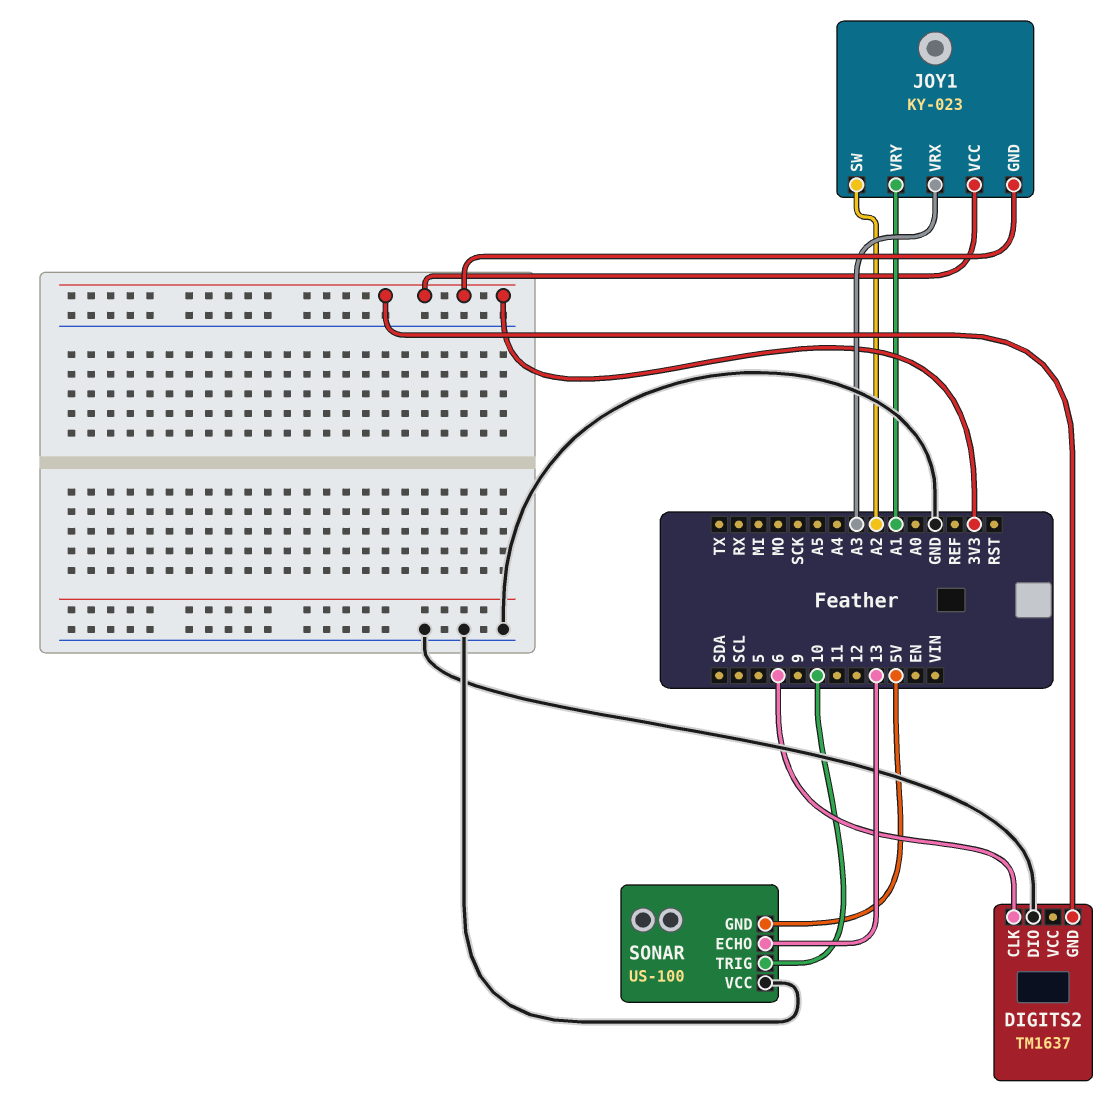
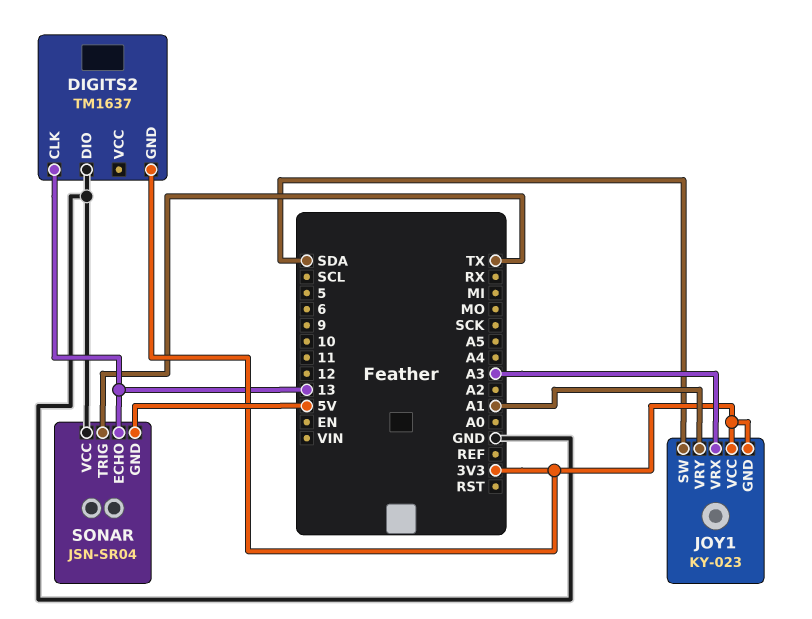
DIGITS2 pin CLK: 6 -> 13
JOY1 pin SW: A2 -> SDA
SONAR: US-100 -> JSN-SR04
SONAR pin TRIG: 10 -> TX

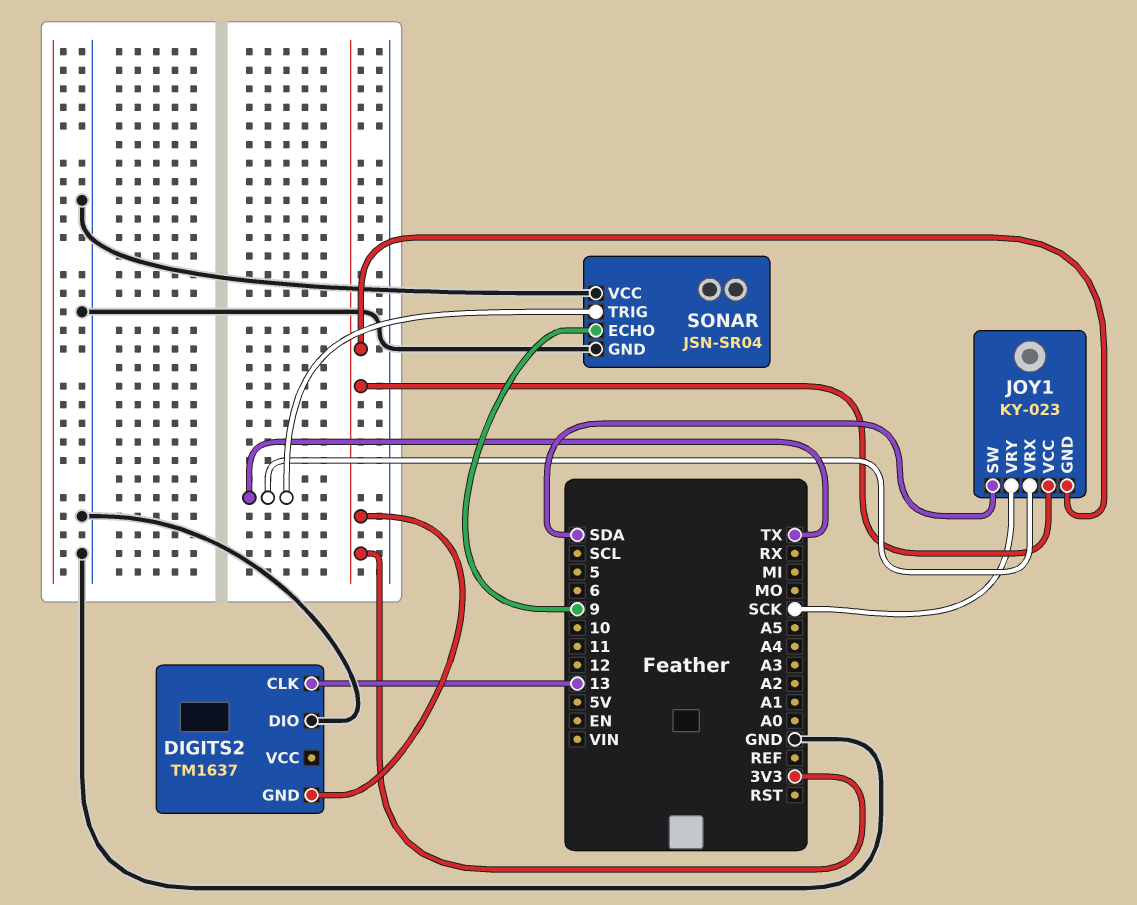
JOY1 pin VRX: A3 -> TX
JOY1 pin VRY: A1 -> SCK
SONAR pin ECHO: 13 -> 9
SONAR pin GND: 5V -> GND

